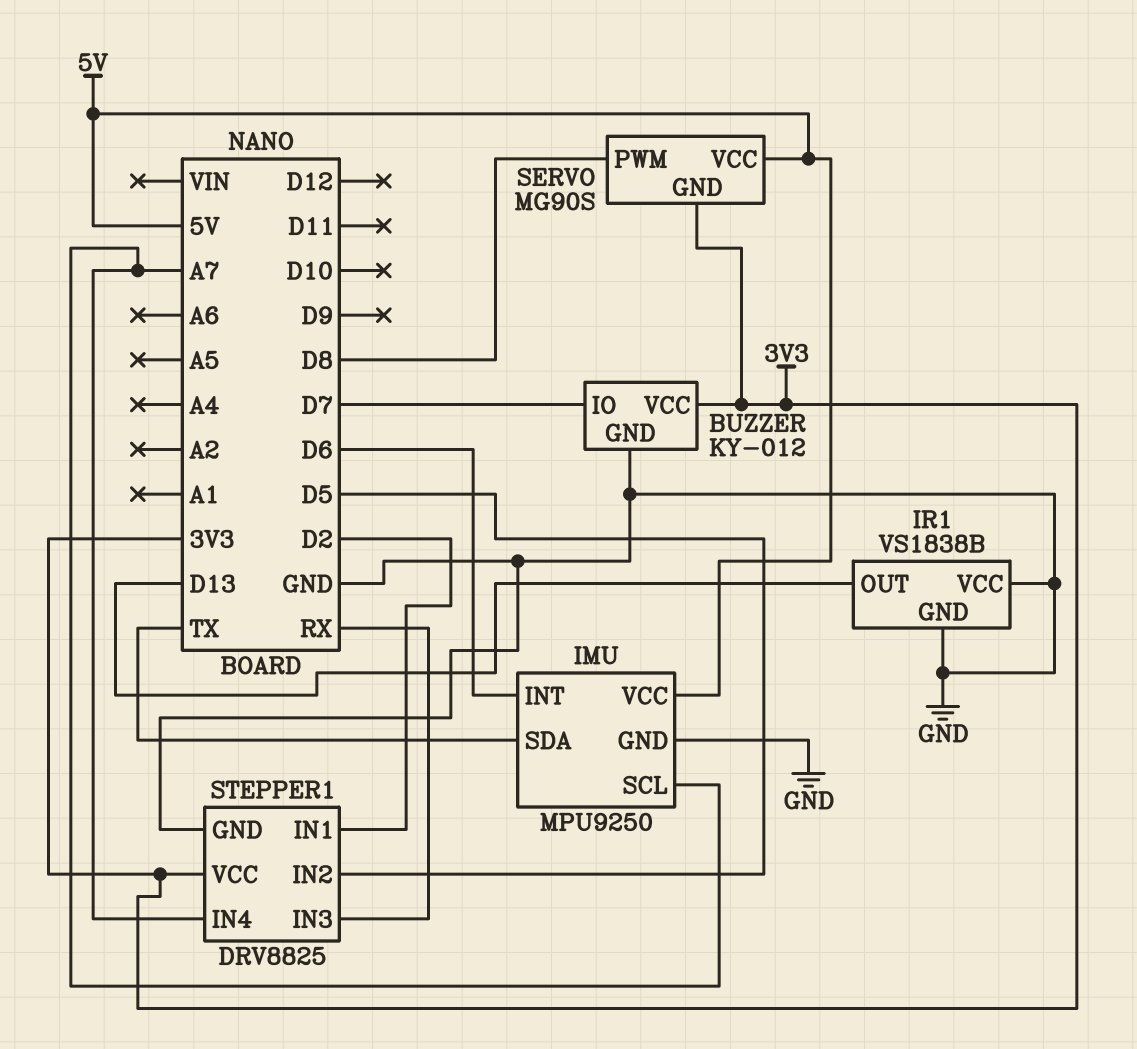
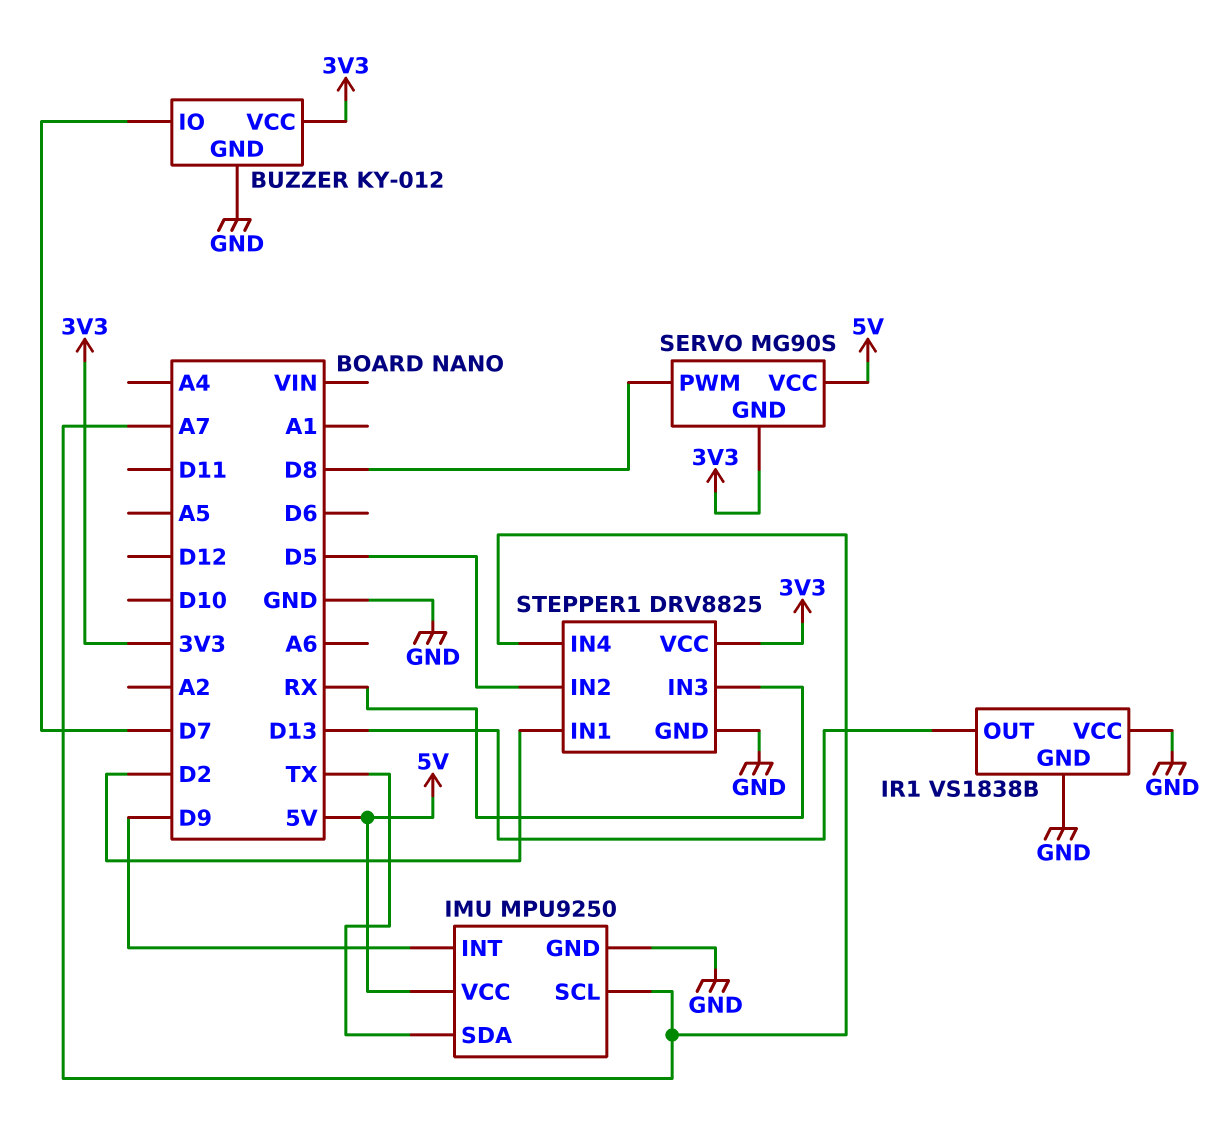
IMU pin INT: D6 -> D9

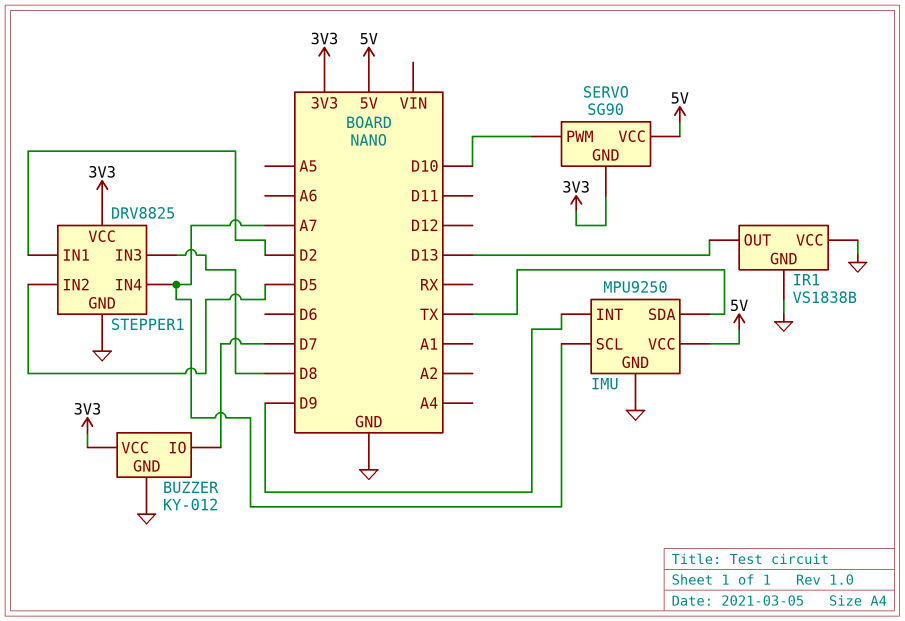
SERVO: MG90S -> SG90
SERVO pin PWM: D8 -> D10
STEPPER1 pin IN3: RX -> D8

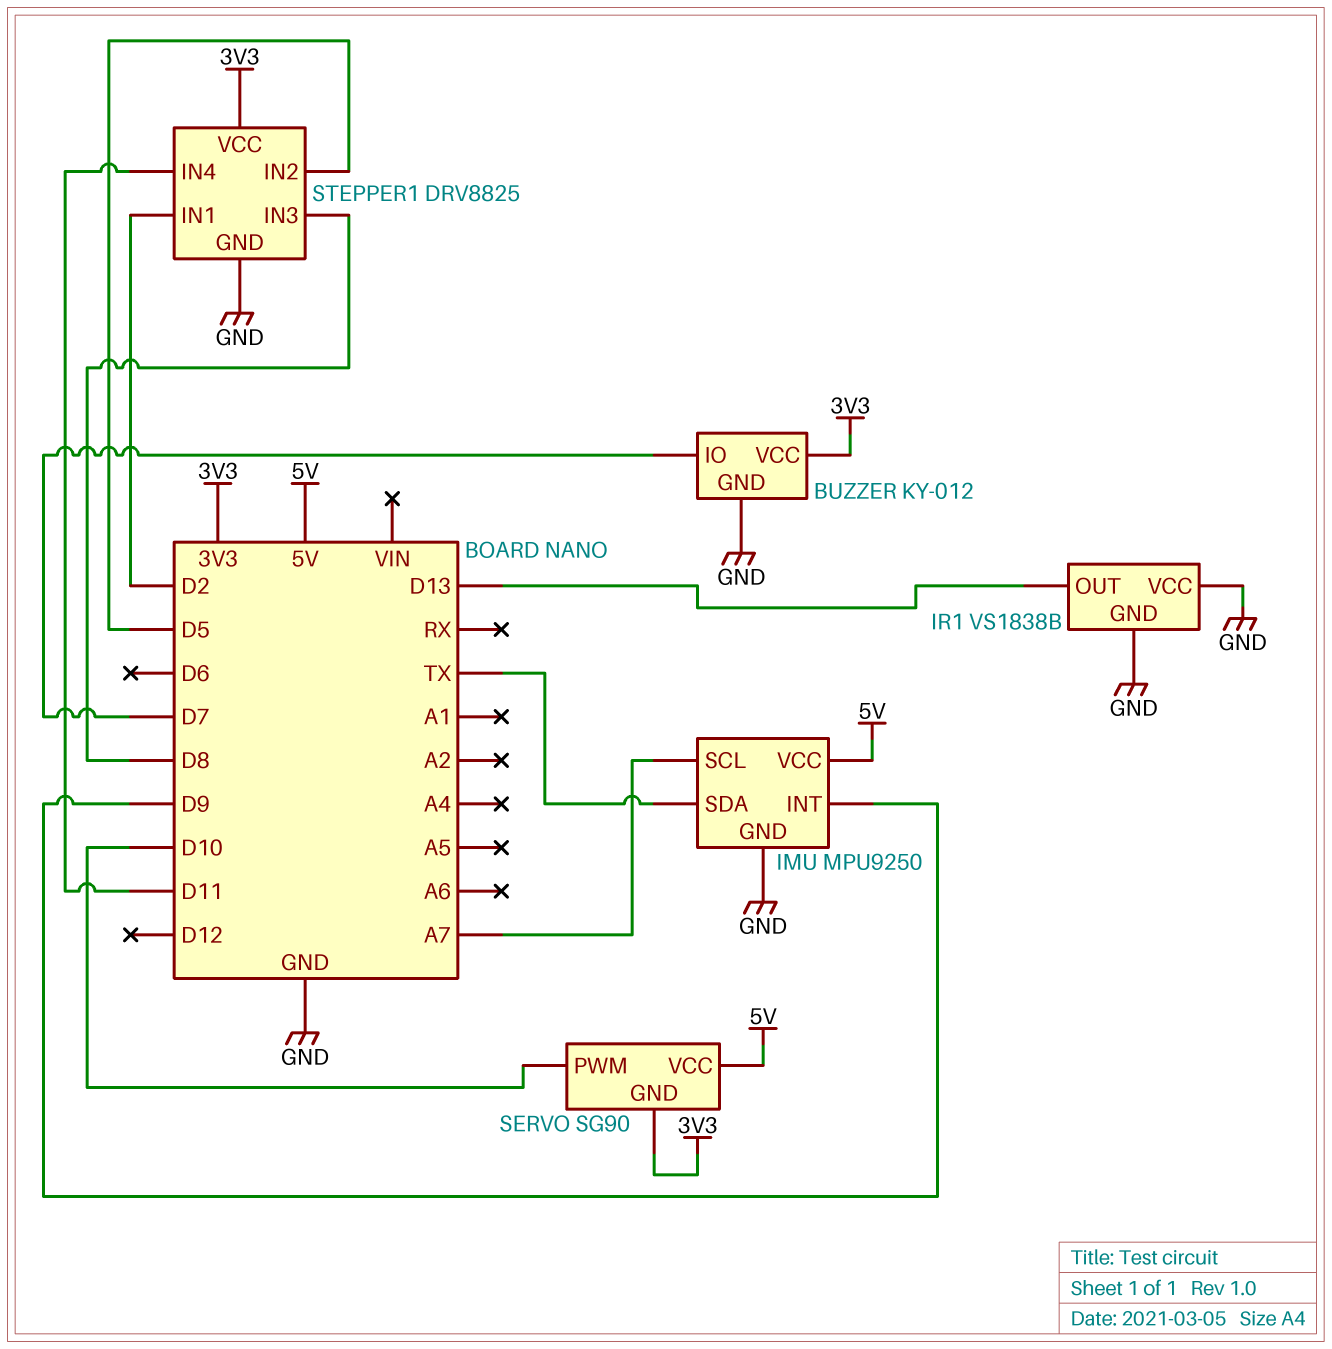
STEPPER1 pin IN4: A7 -> D11

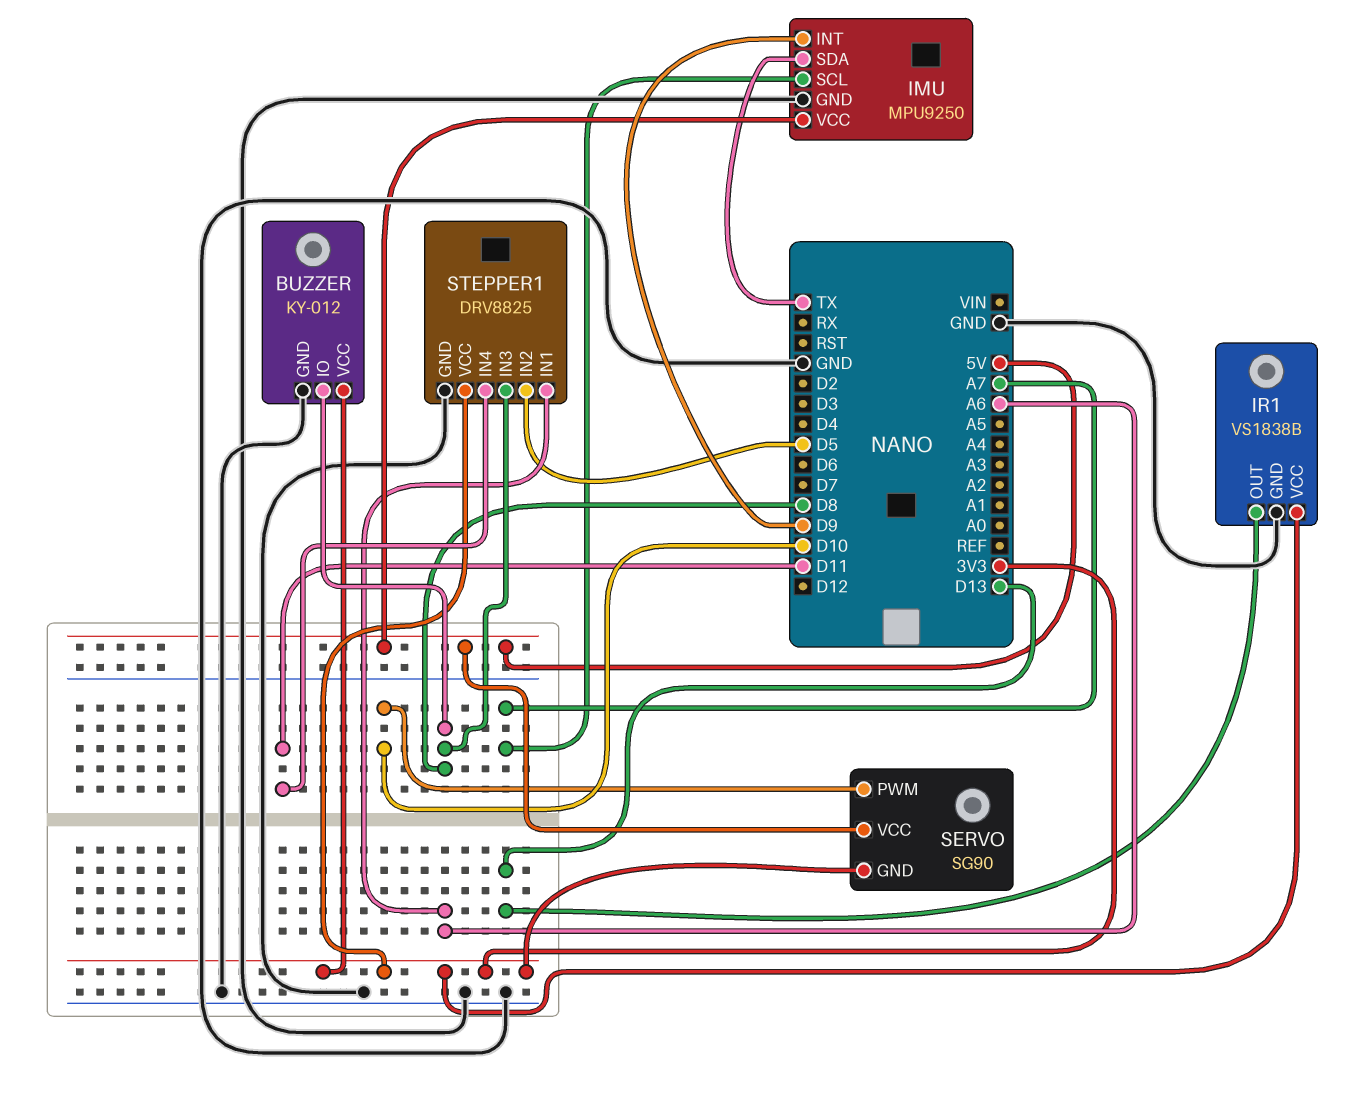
BUZZER pin IO: D7 -> D8
IR1 pin VCC: GND -> 3V3
STEPPER1 pin IN1: D2 -> A6

